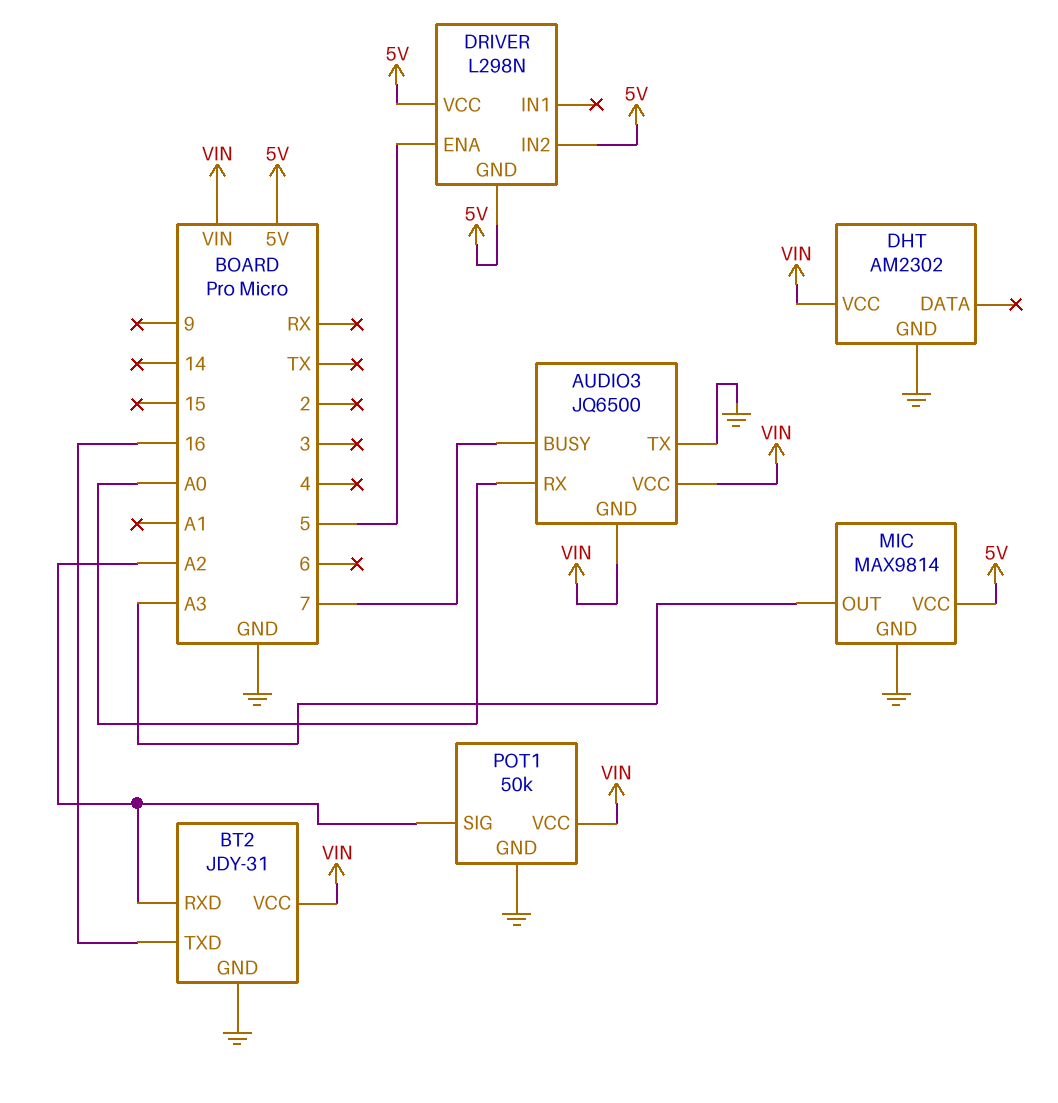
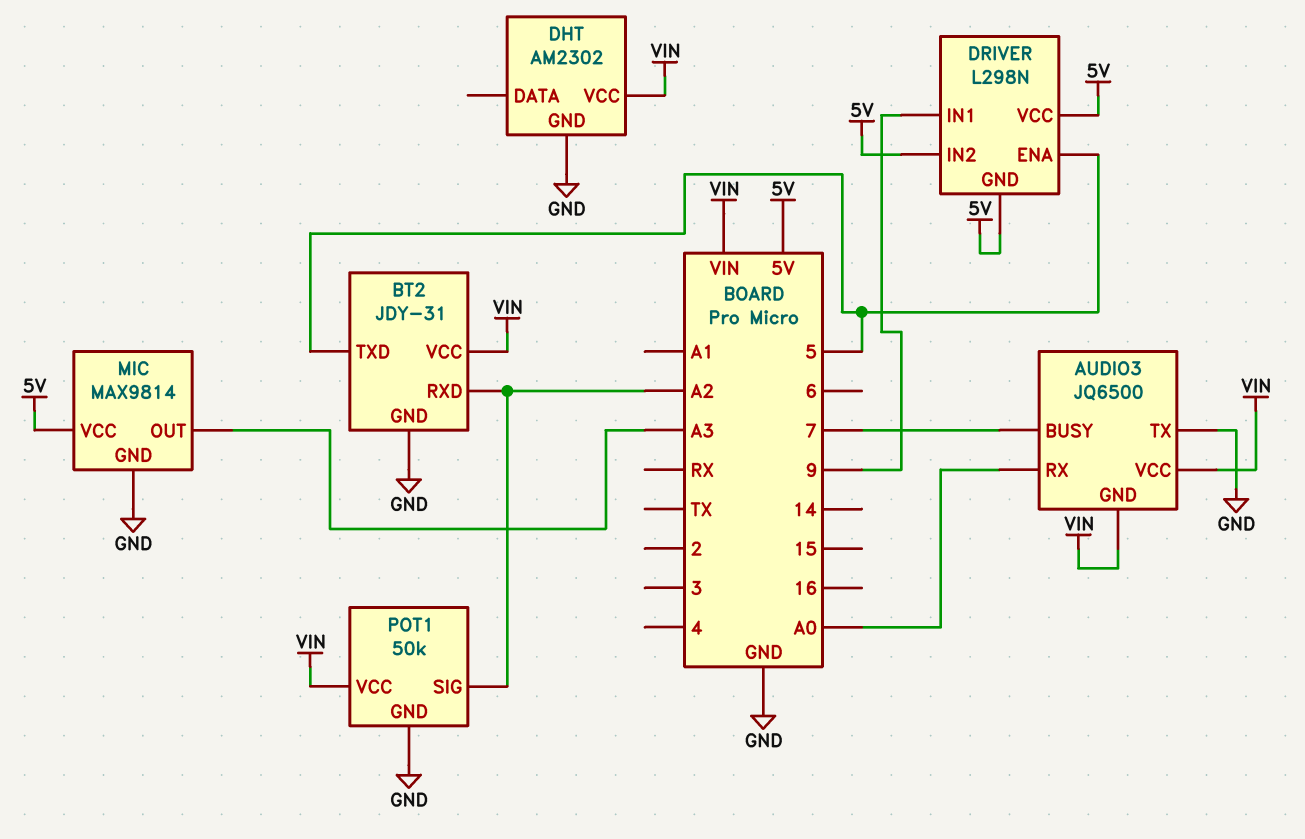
BT2 pin TXD: 16 -> 5
DRIVER pin IN1: none -> 9

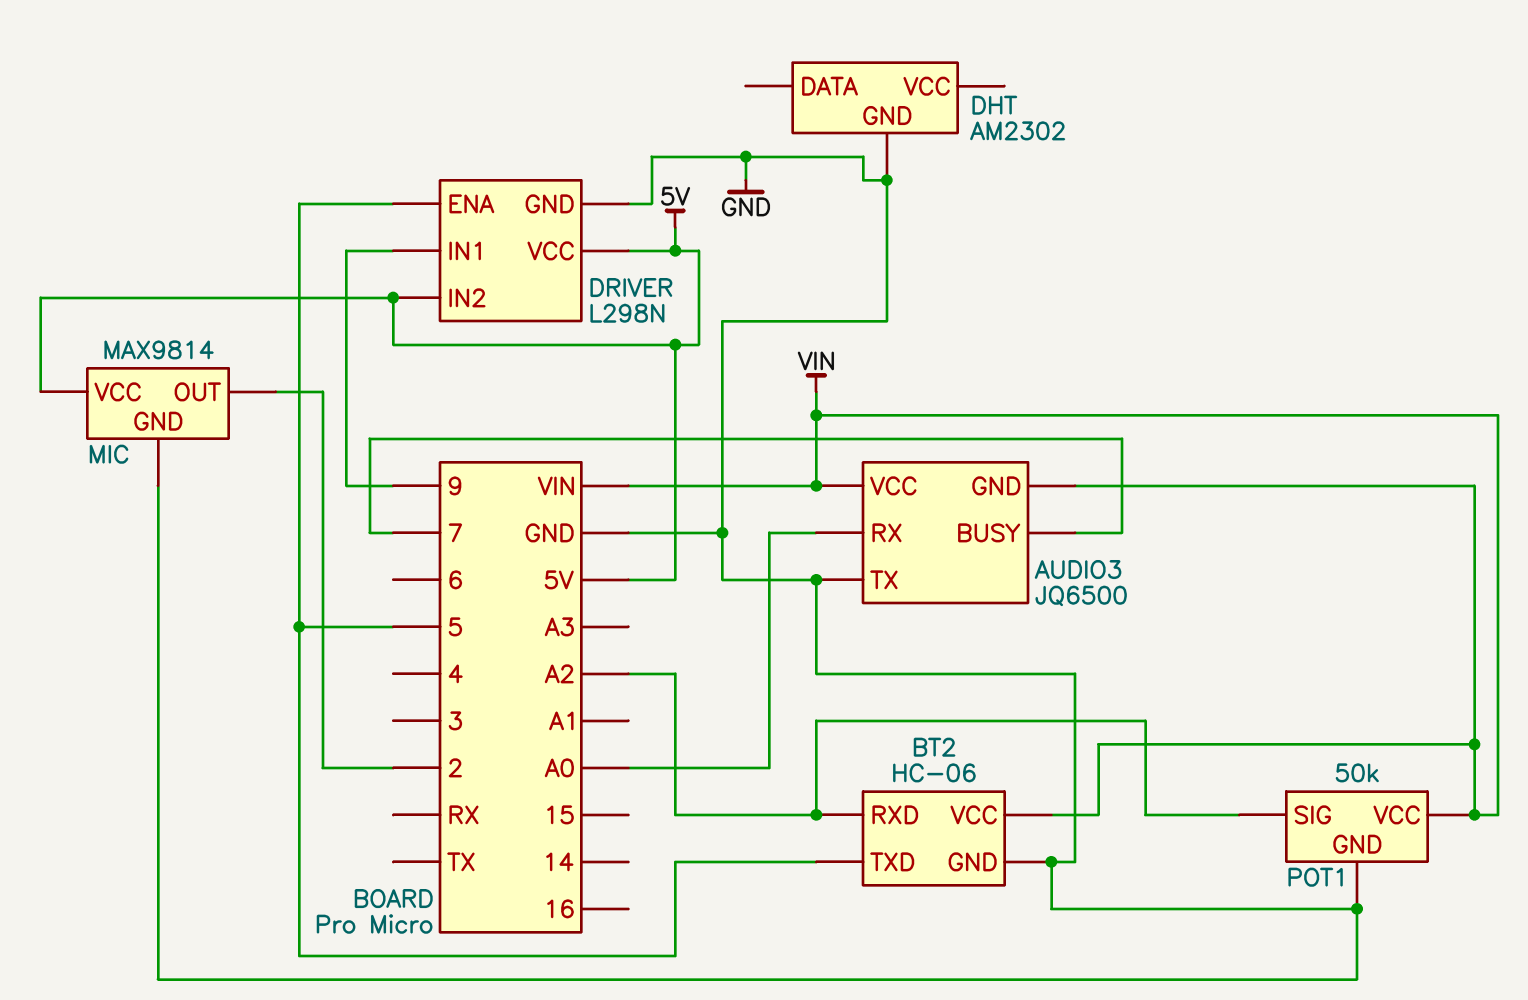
BT2: JDY-31 -> HC-06
DHT pin VCC: VIN -> none
DRIVER pin GND: 5V -> GND
MIC pin OUT: A3 -> 2

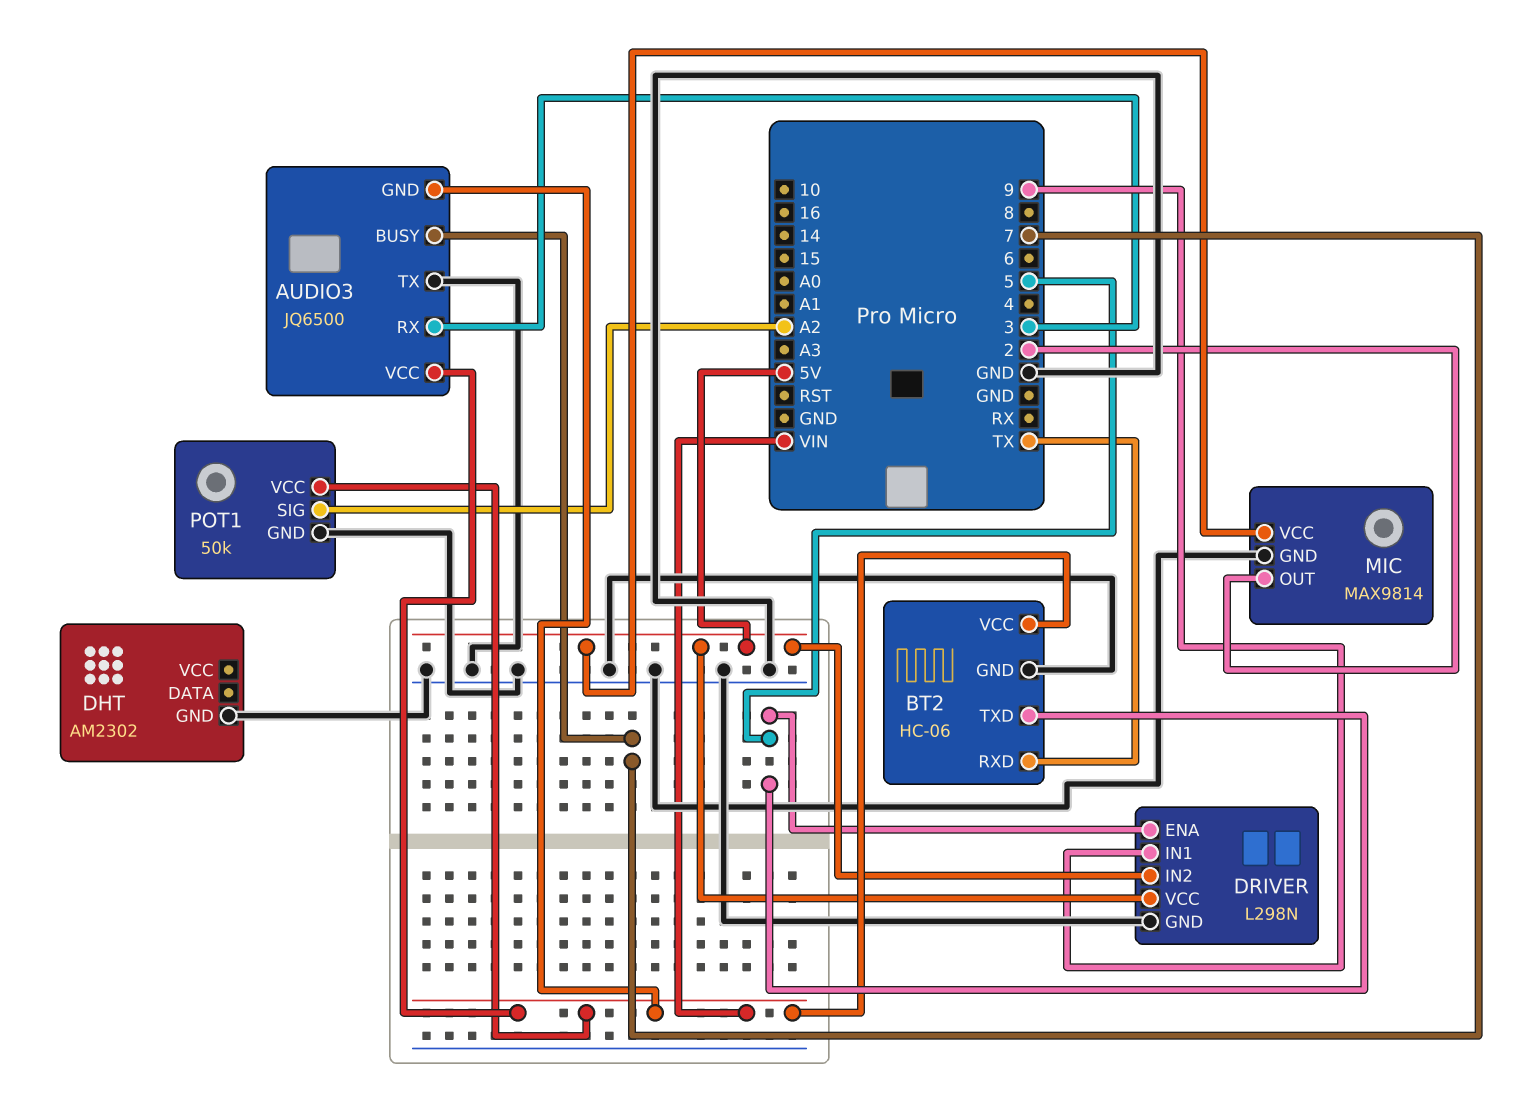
AUDIO3 pin RX: A0 -> 3
BT2 pin RXD: A2 -> TX

